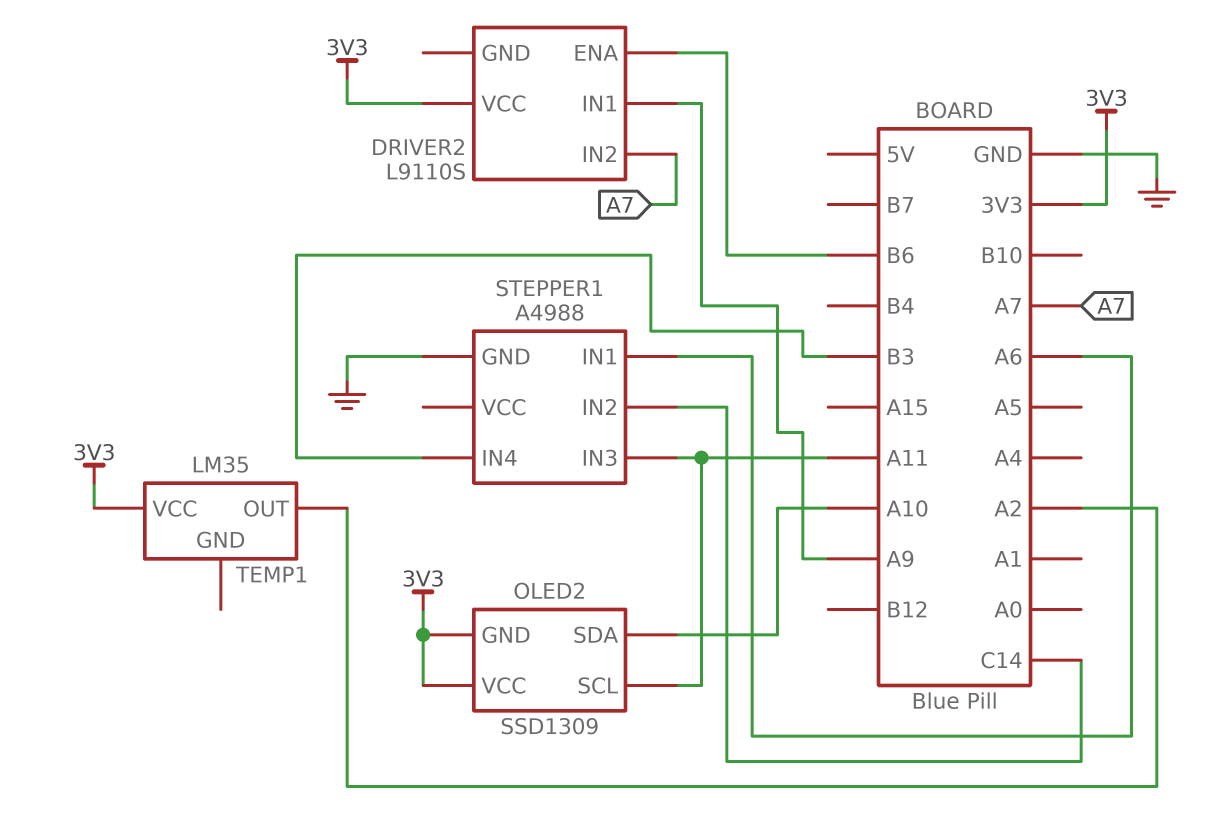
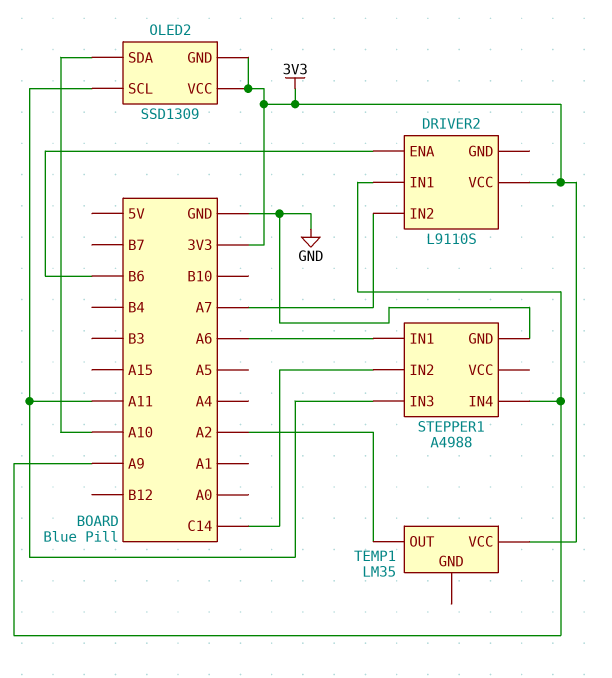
STEPPER1 pin IN4: B3 -> A9

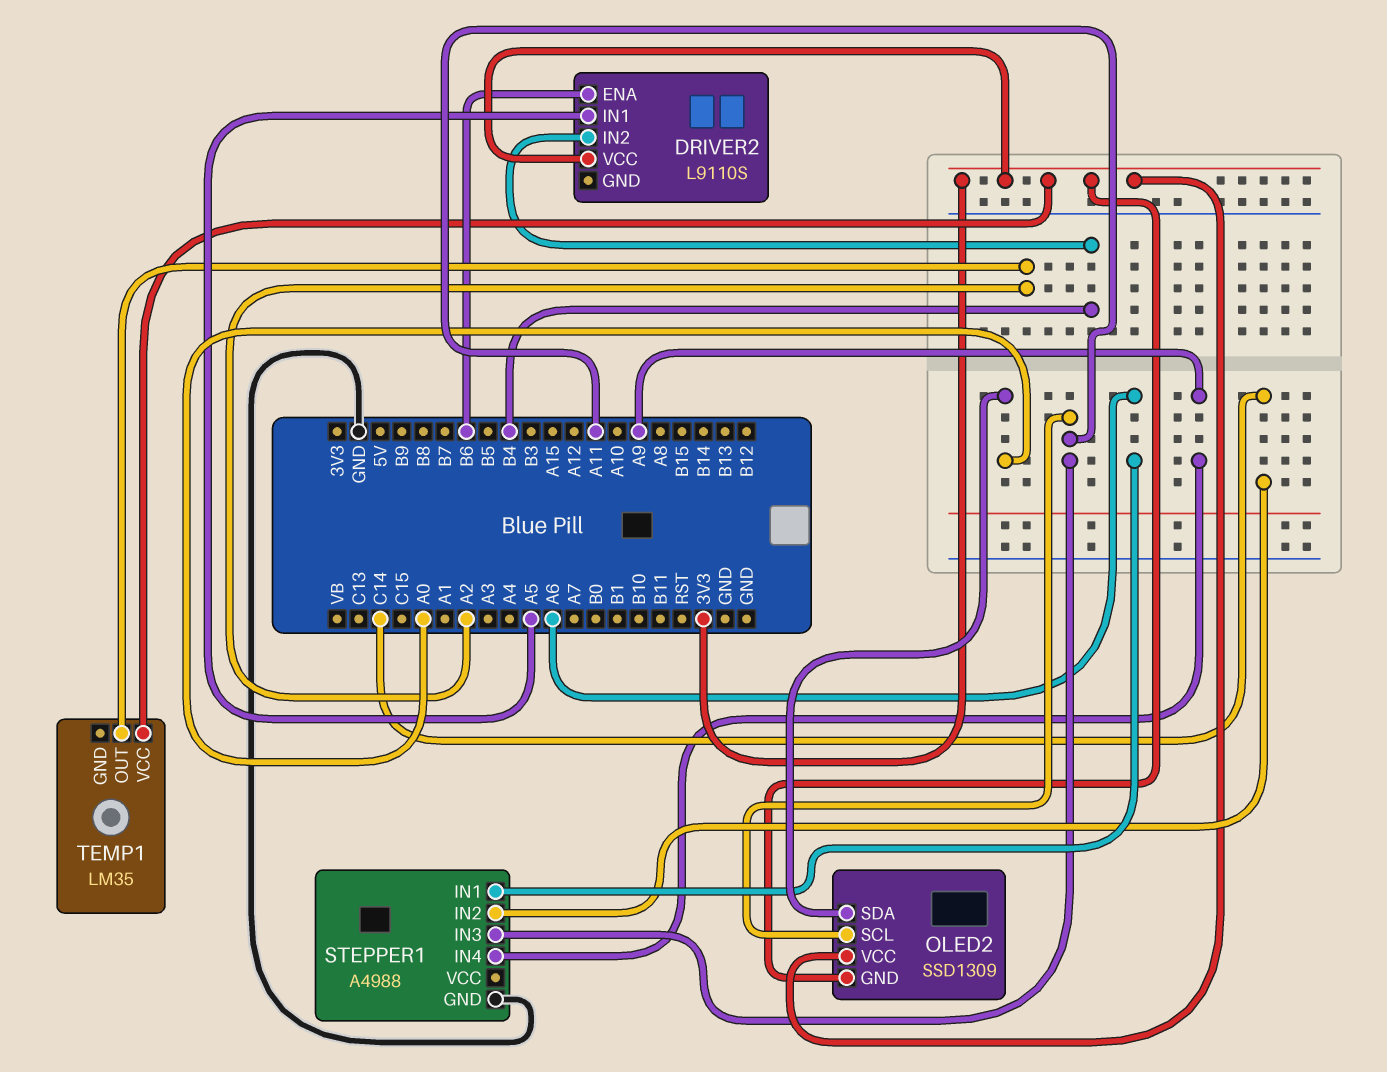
DRIVER2 pin IN1: A9 -> A5
DRIVER2 pin IN2: A7 -> B4
OLED2 pin SDA: A10 -> A0

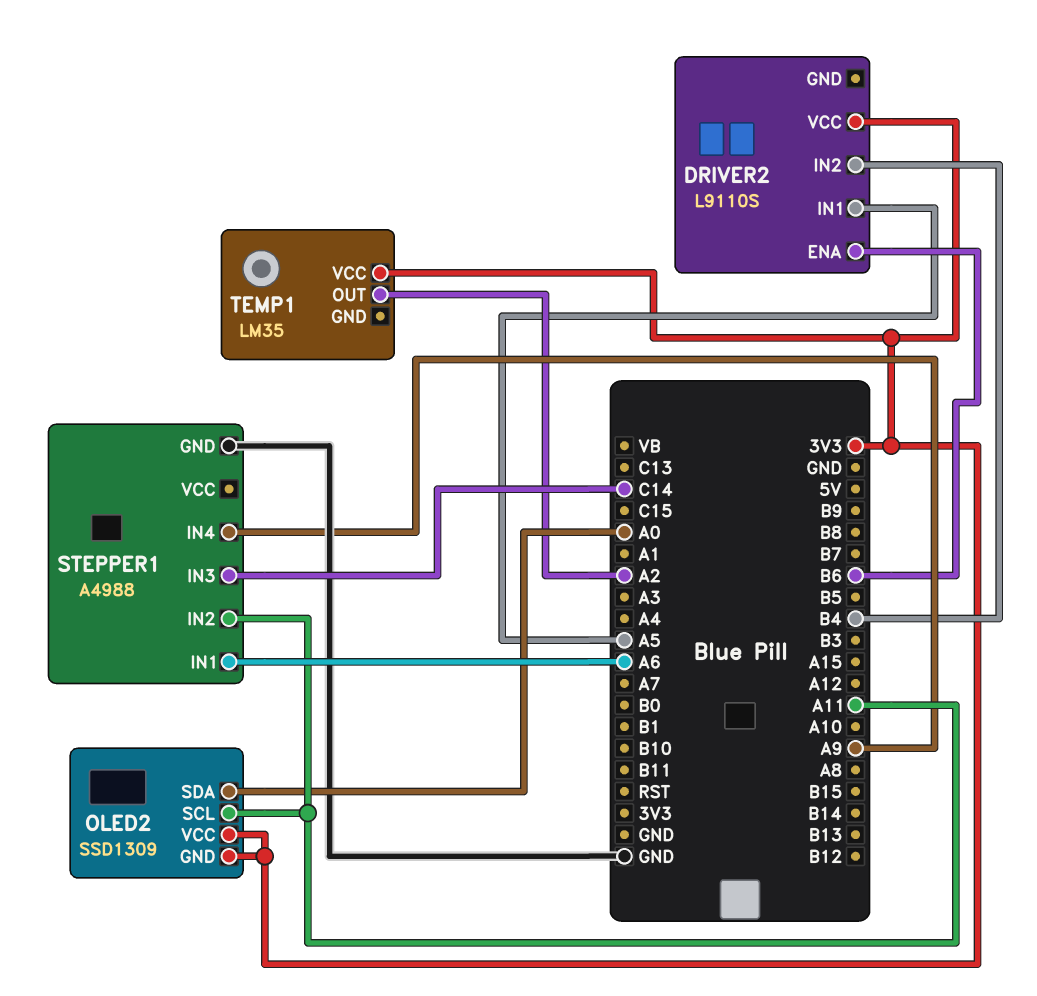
STEPPER1 pin IN2: C14 -> A11
STEPPER1 pin IN3: A11 -> C14

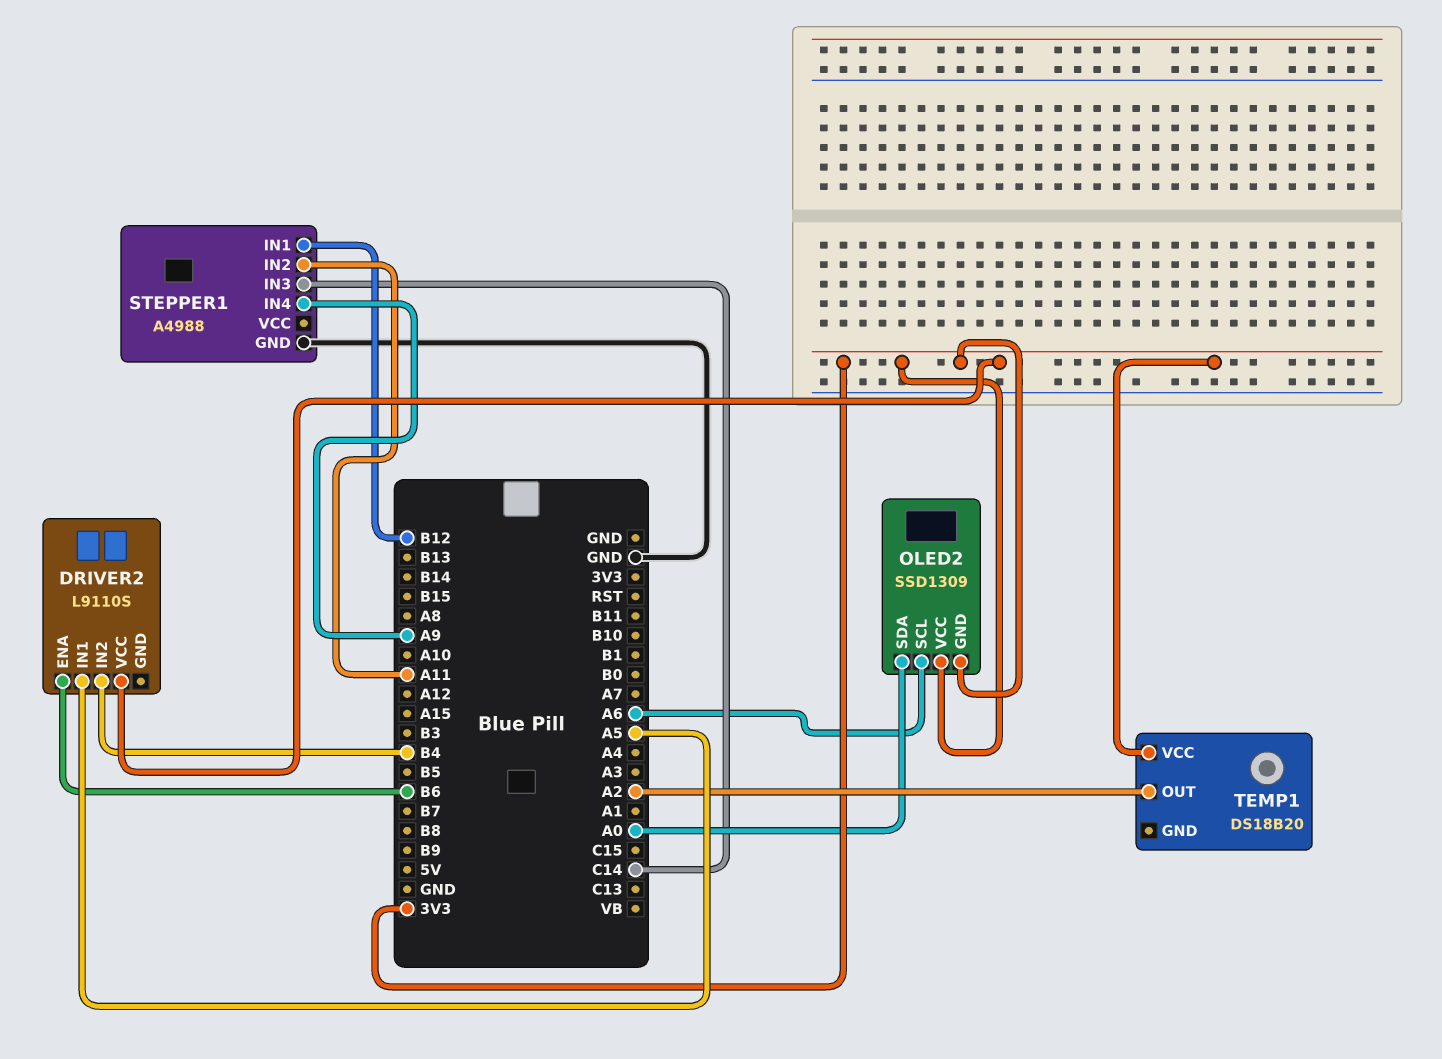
OLED2 pin SCL: A11 -> A6
STEPPER1 pin IN1: A6 -> B12
TEMP1: LM35 -> DS18B20

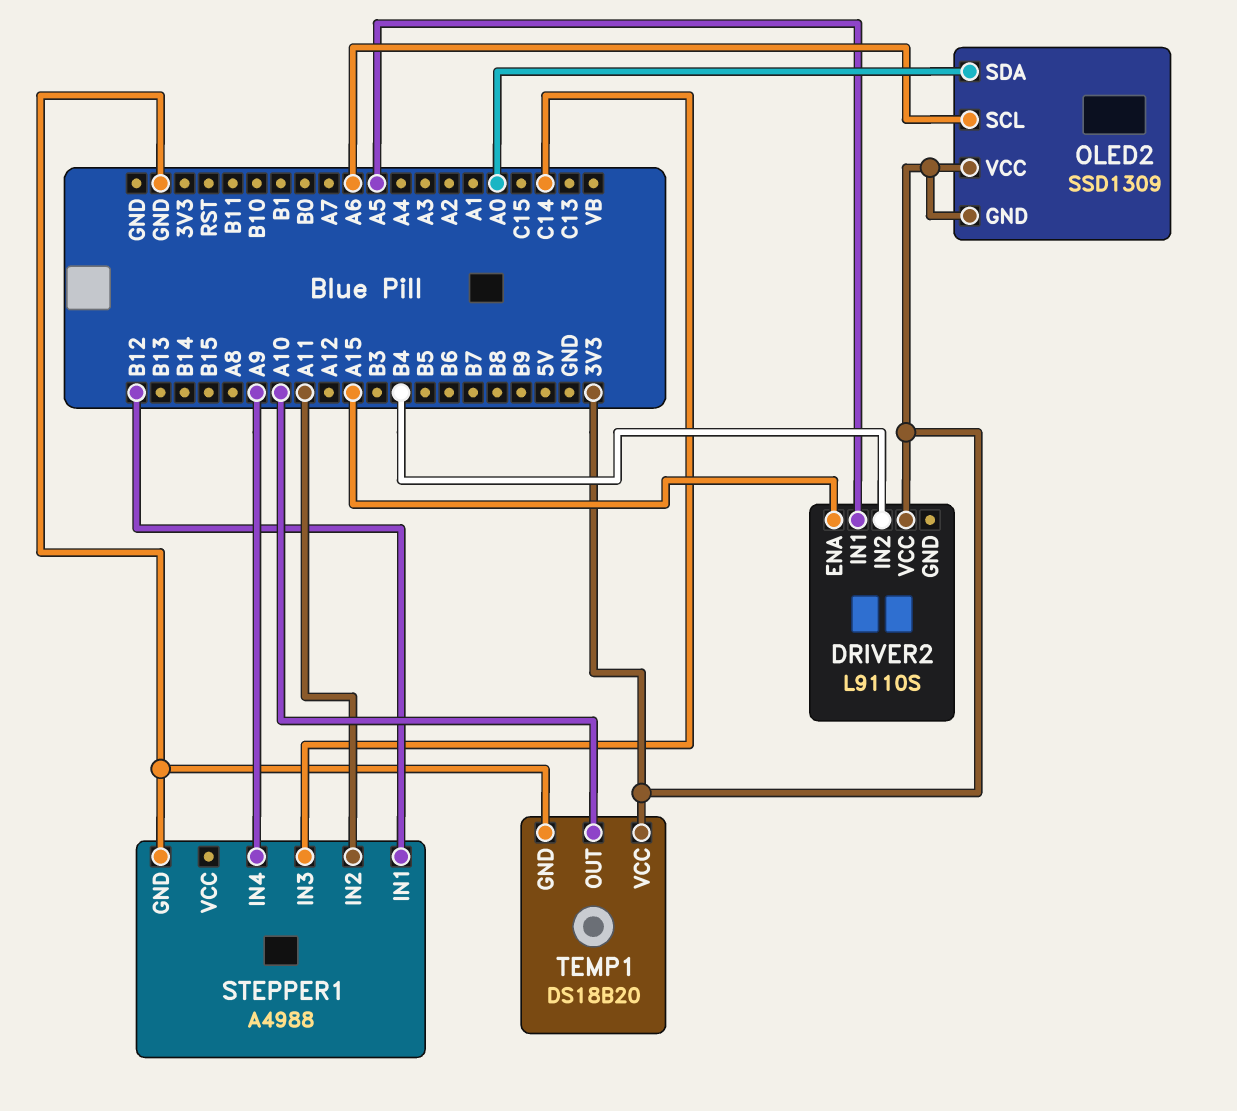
DRIVER2 pin ENA: B6 -> A15
TEMP1 pin GND: none -> GND
TEMP1 pin OUT: A2 -> A10

